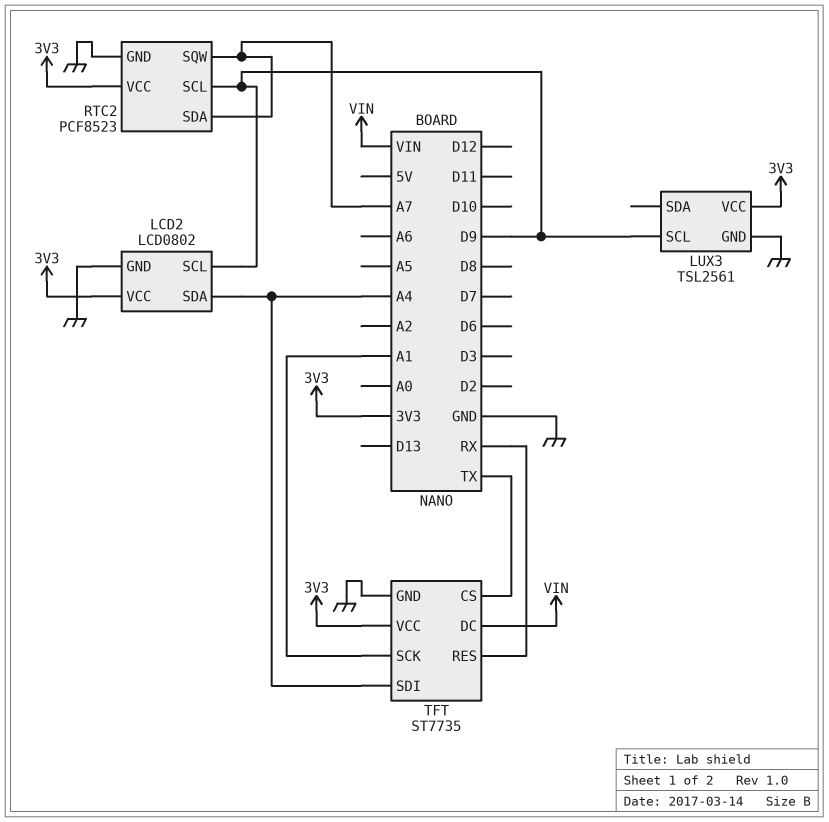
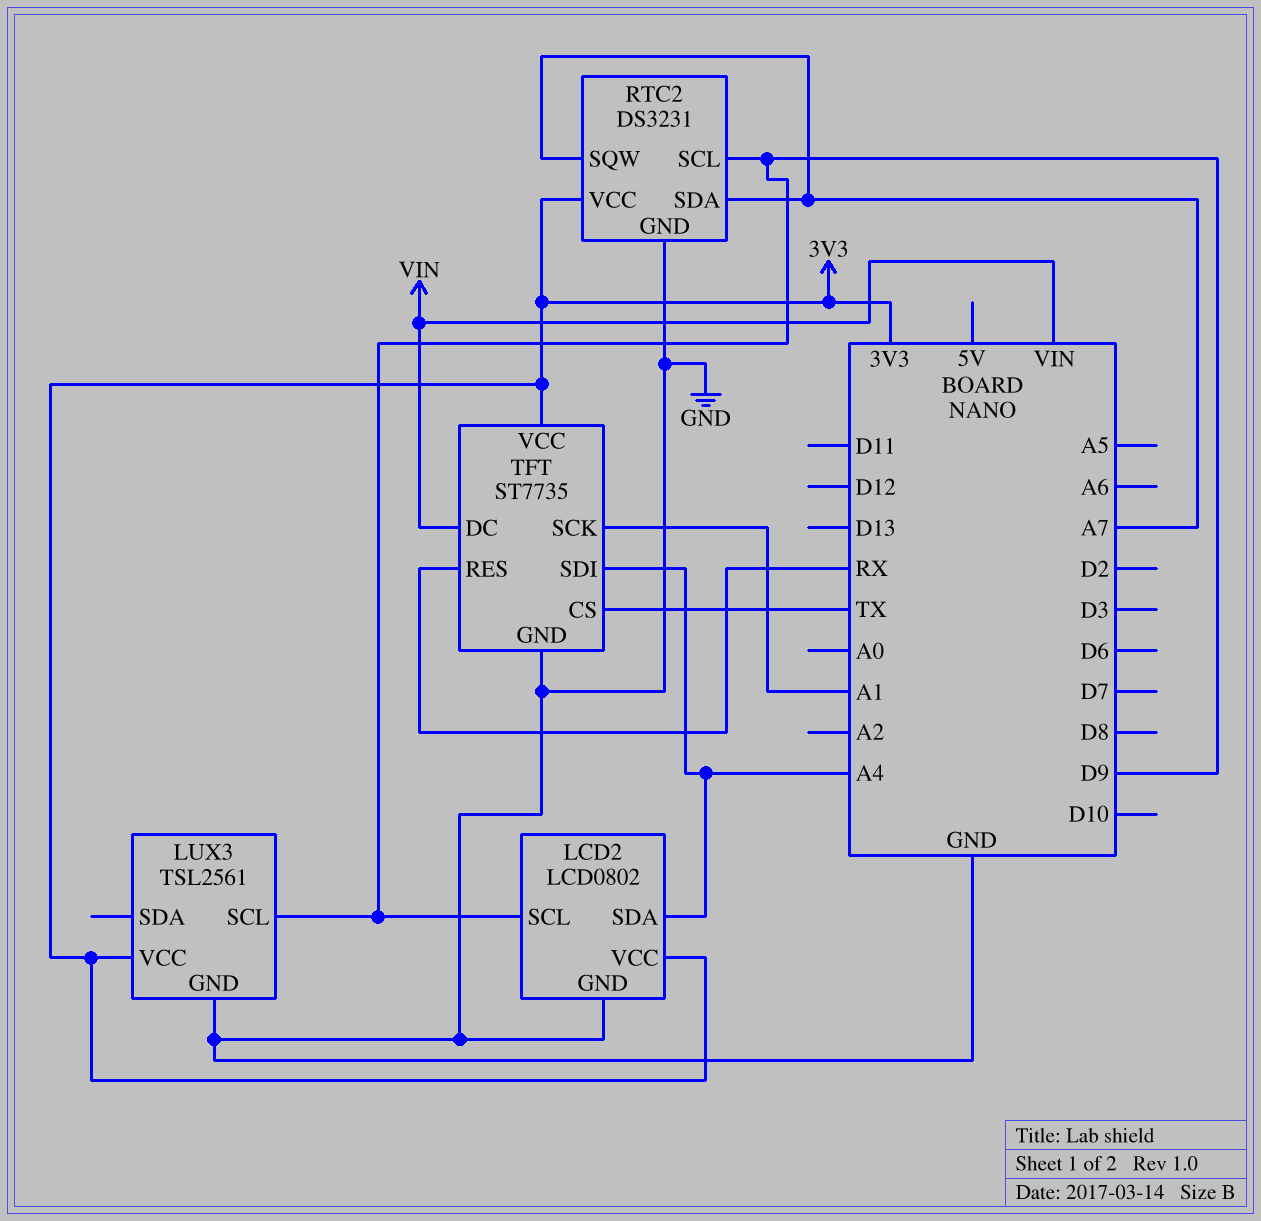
RTC2: PCF8523 -> DS3231

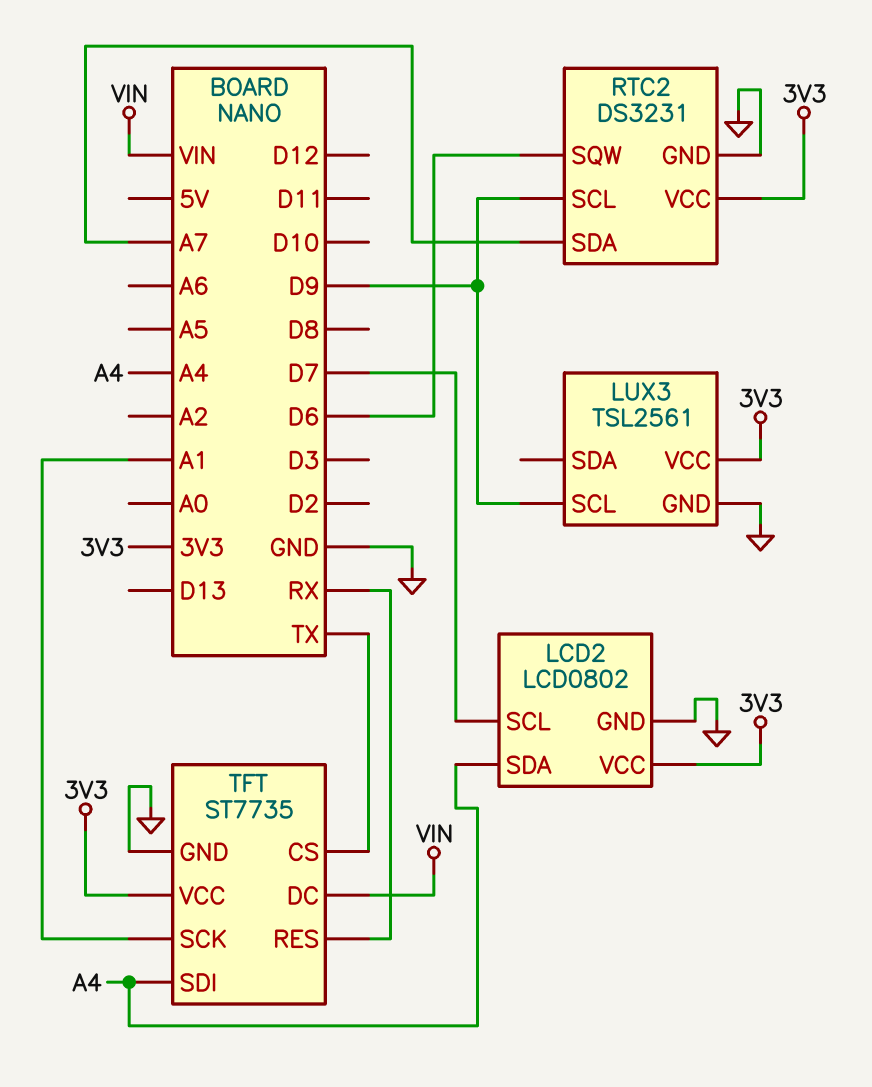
LCD2 pin SCL: D9 -> D7
RTC2 pin SQW: A7 -> D6

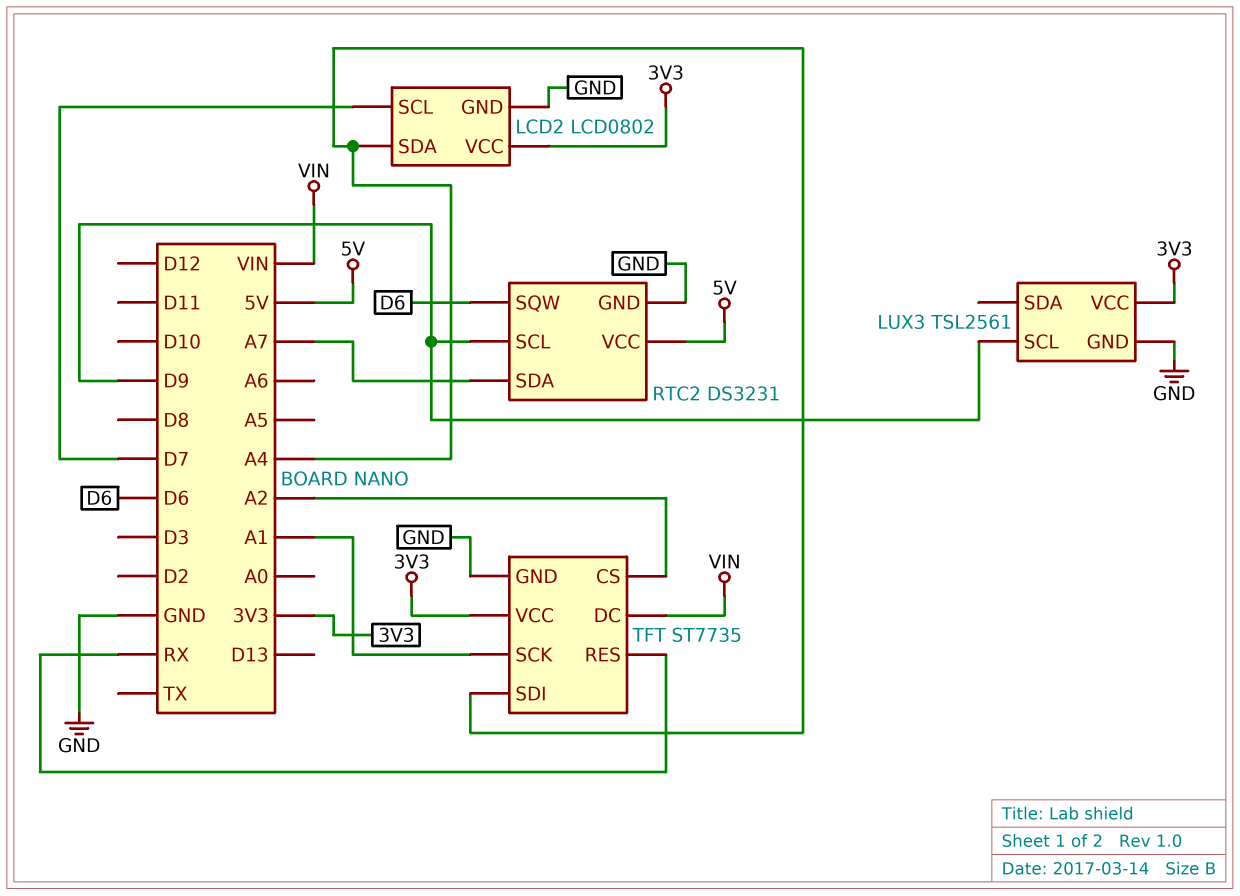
RTC2 pin VCC: 3V3 -> 5V
TFT pin CS: TX -> A2

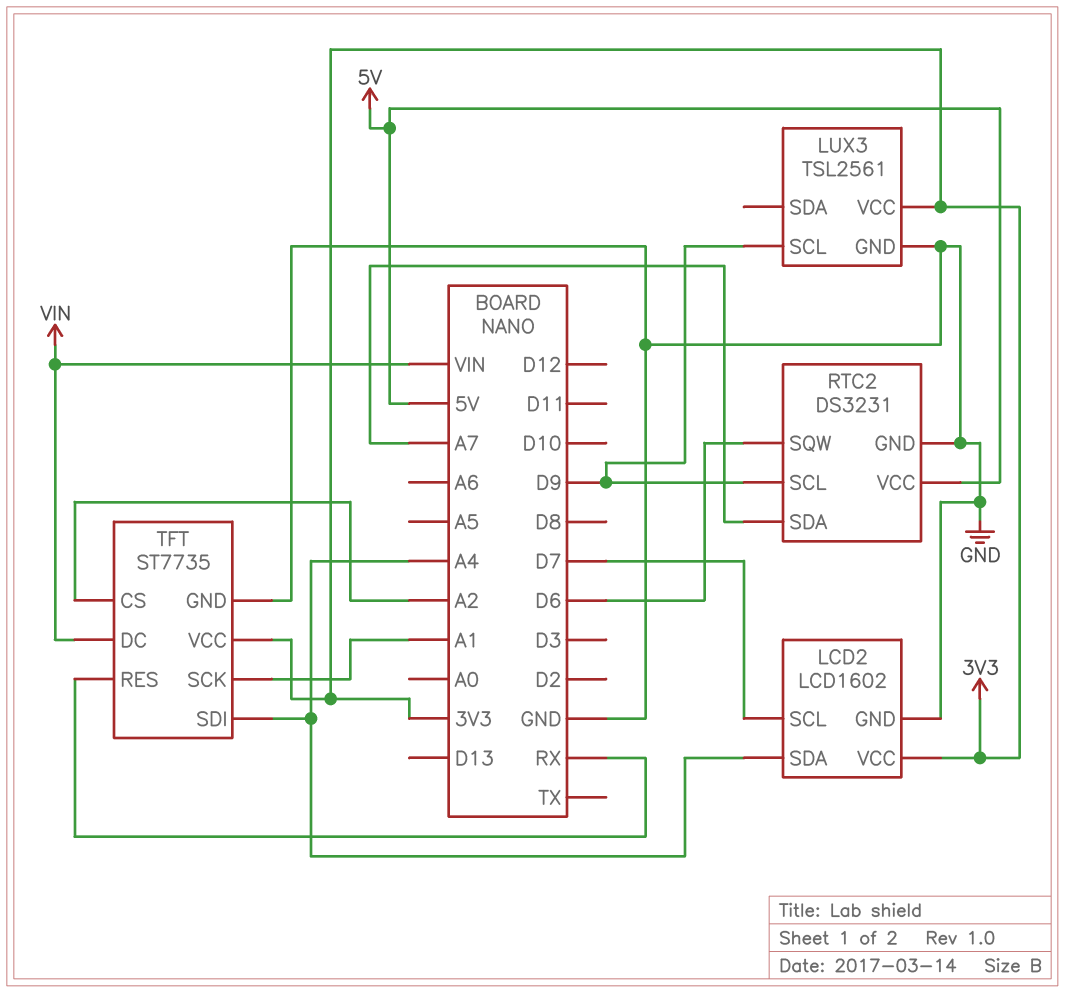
LCD2: LCD0802 -> LCD1602

